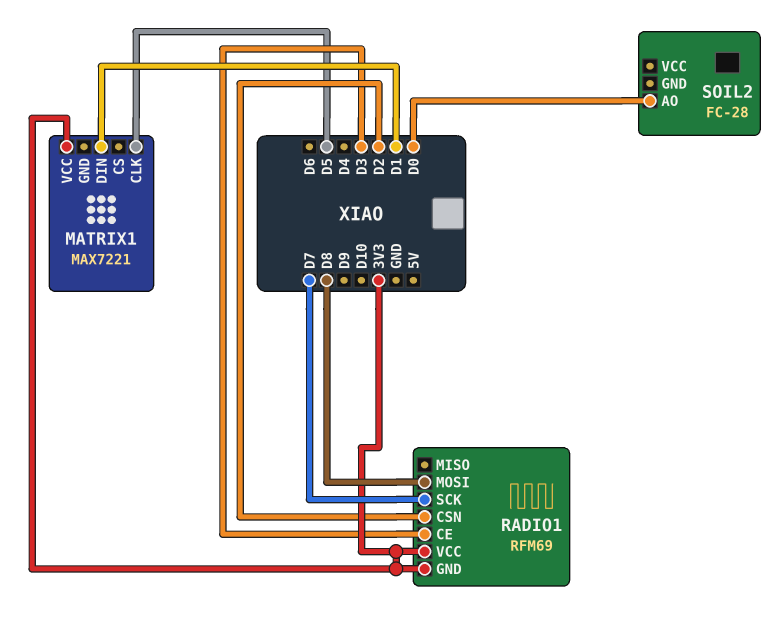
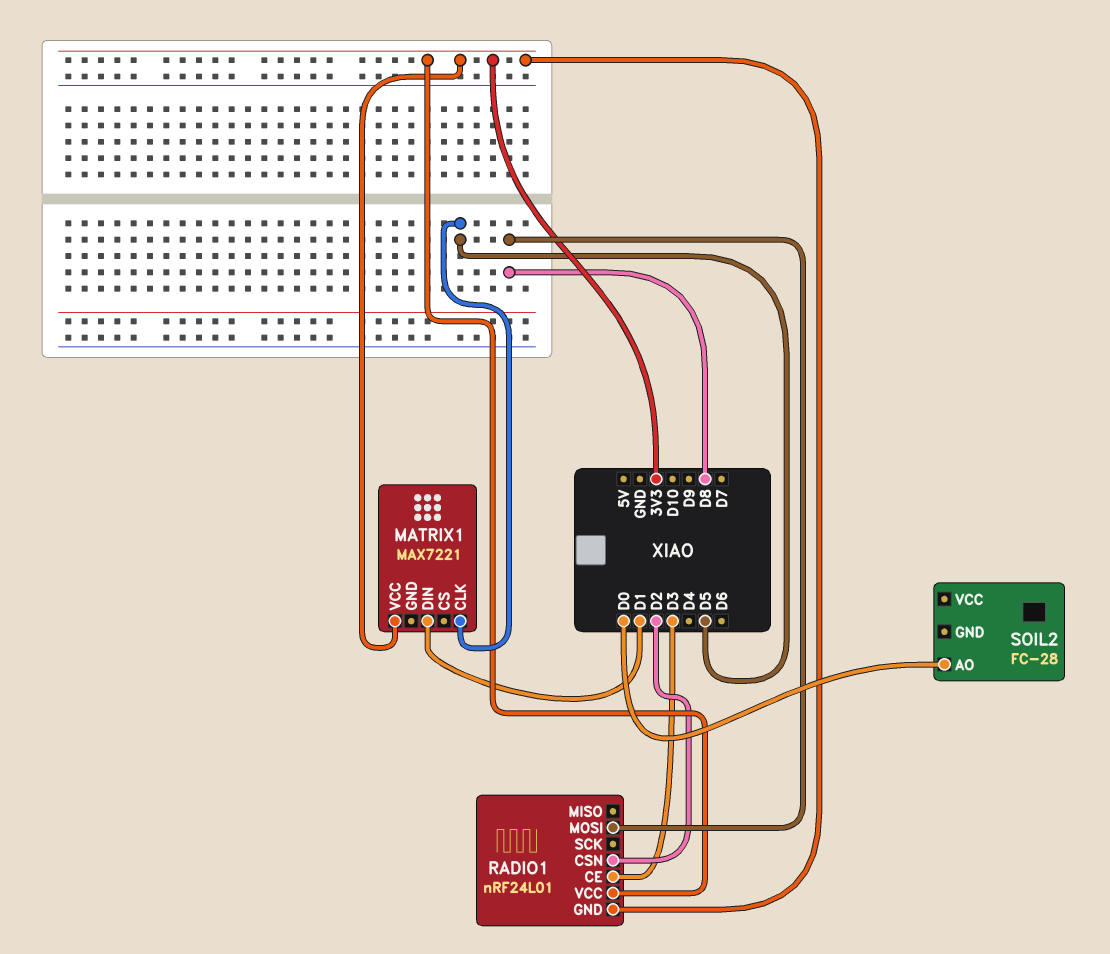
RADIO1: RFM69 -> nRF24L01
RADIO1 pin SCK: D7 -> none

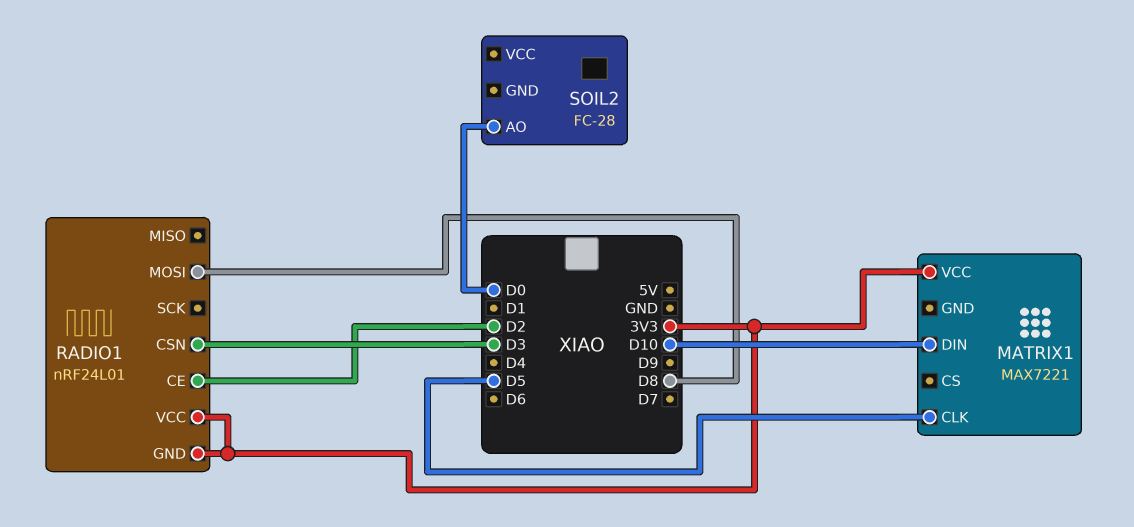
MATRIX1 pin DIN: D1 -> D10
RADIO1 pin CE: D3 -> D2
RADIO1 pin CSN: D2 -> D3

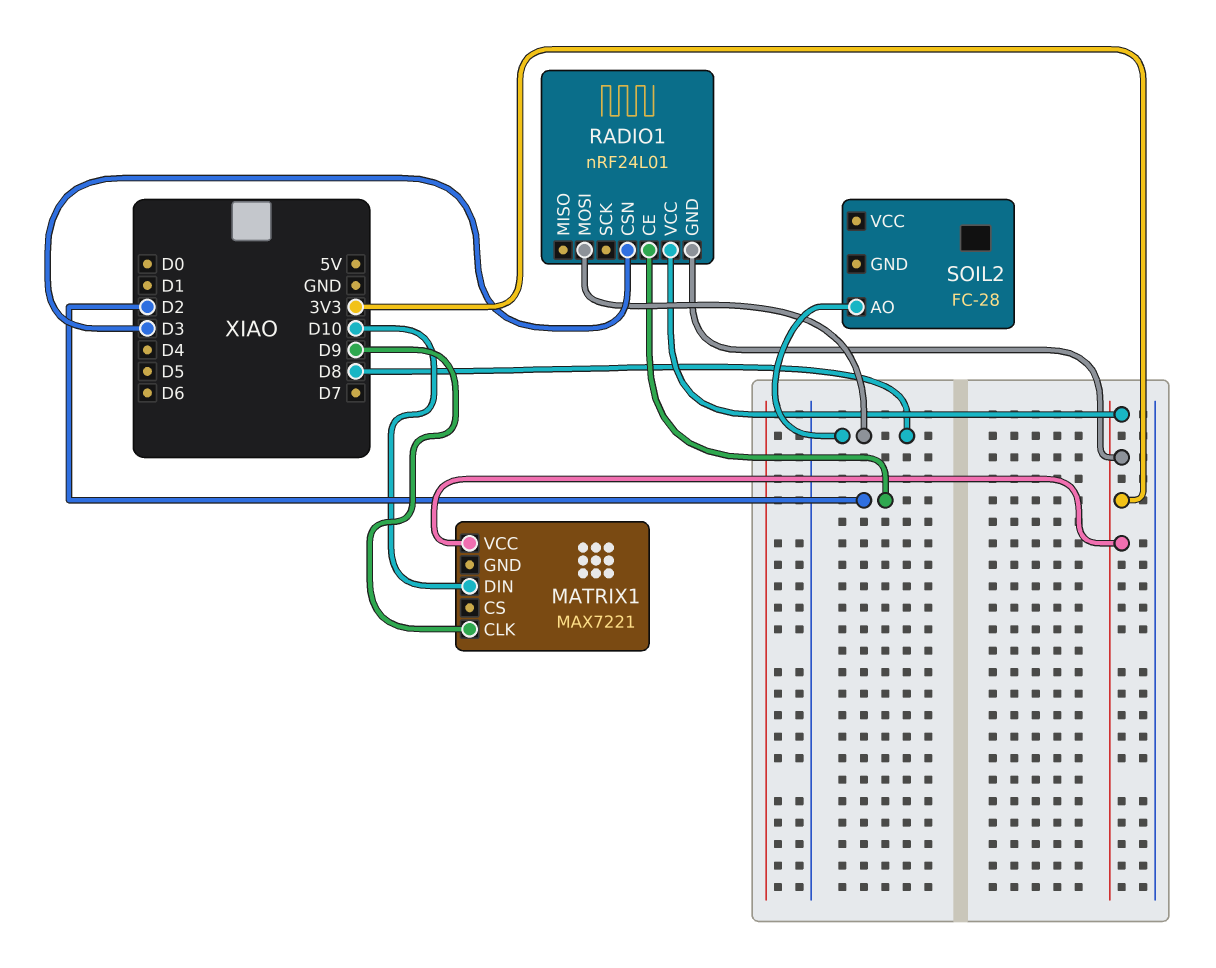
MATRIX1 pin CLK: D5 -> D9
SOIL2 pin AO: D0 -> D8

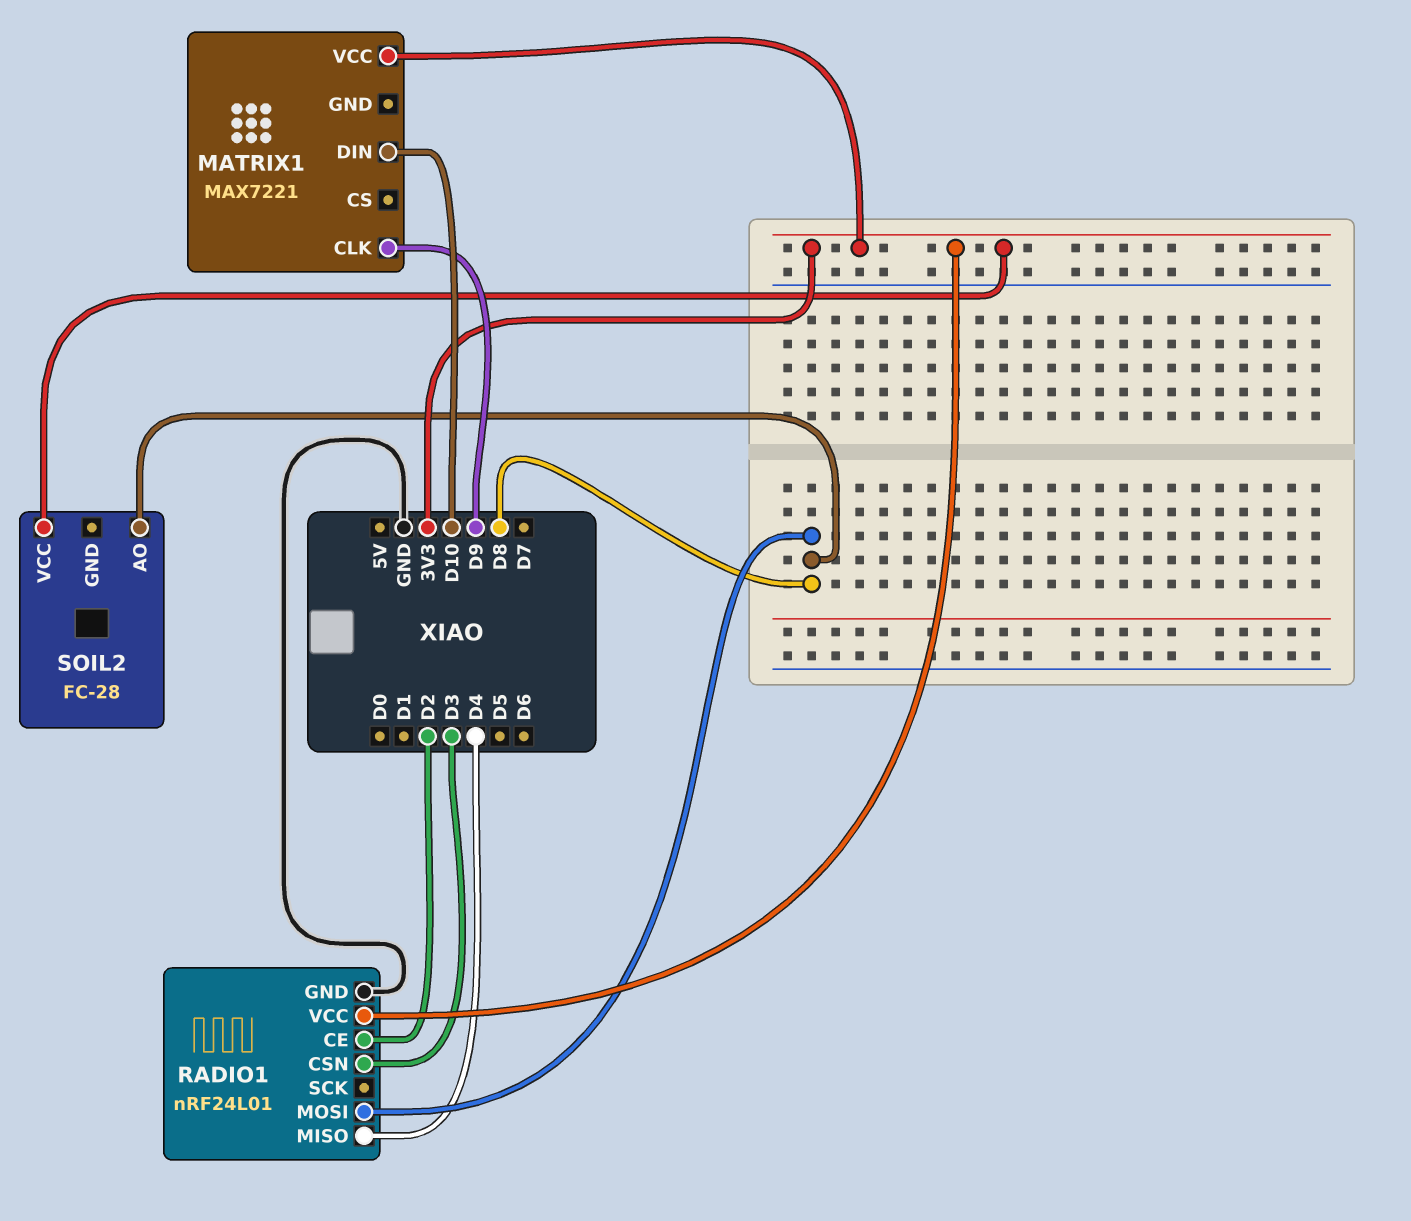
RADIO1 pin GND: 3V3 -> GND
RADIO1 pin MISO: none -> D4
SOIL2 pin VCC: none -> 3V3

